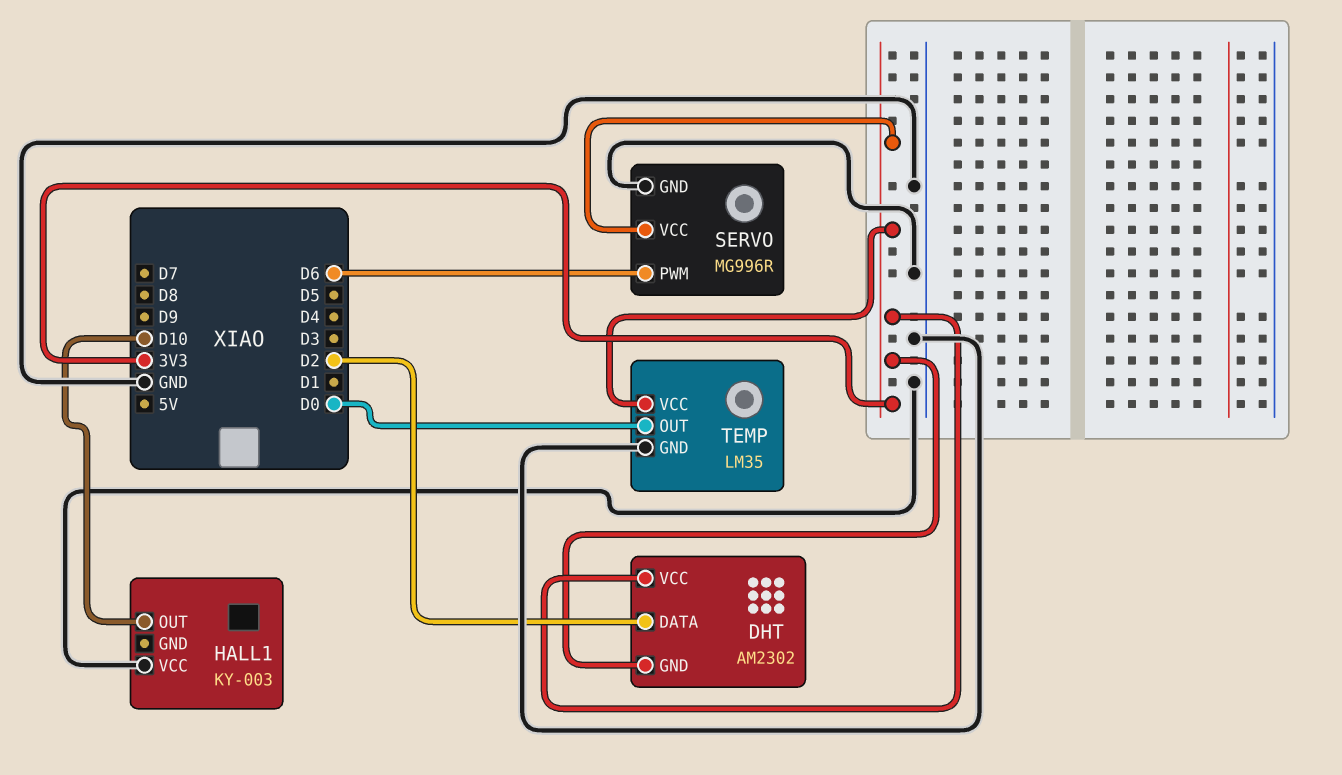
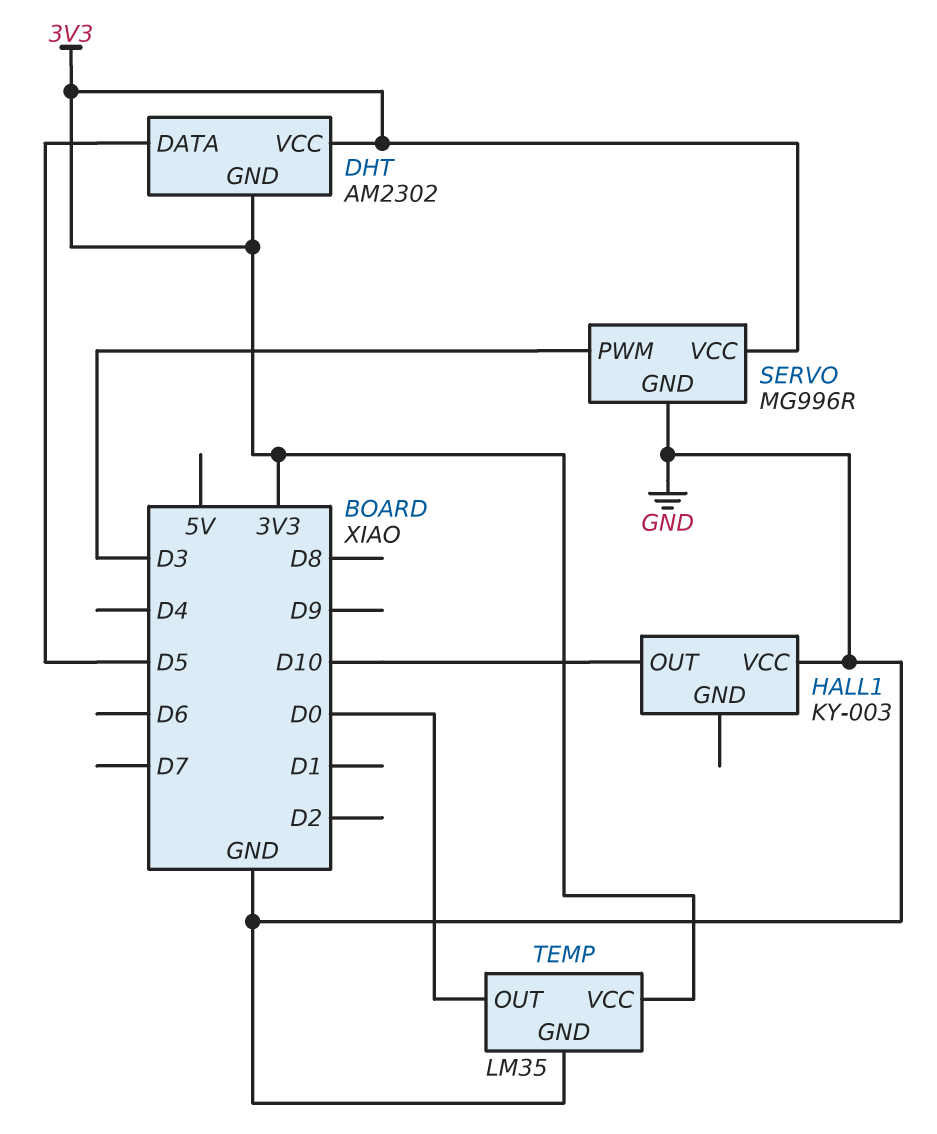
DHT pin DATA: D2 -> D5
SERVO pin PWM: D6 -> D3

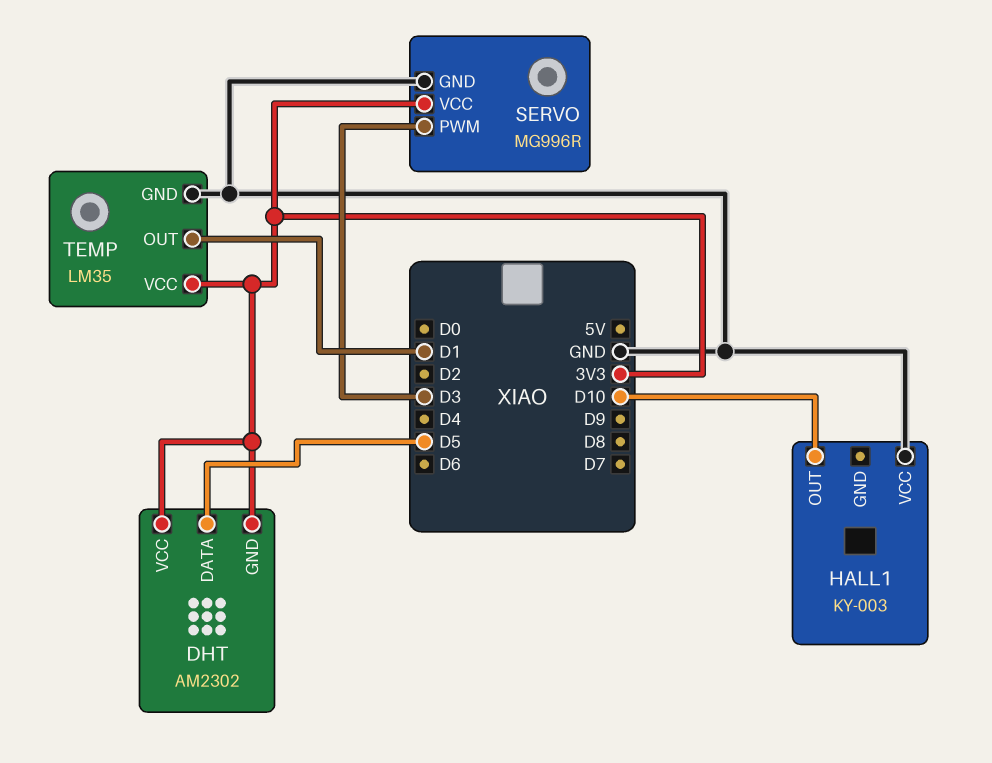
TEMP pin OUT: D0 -> D1

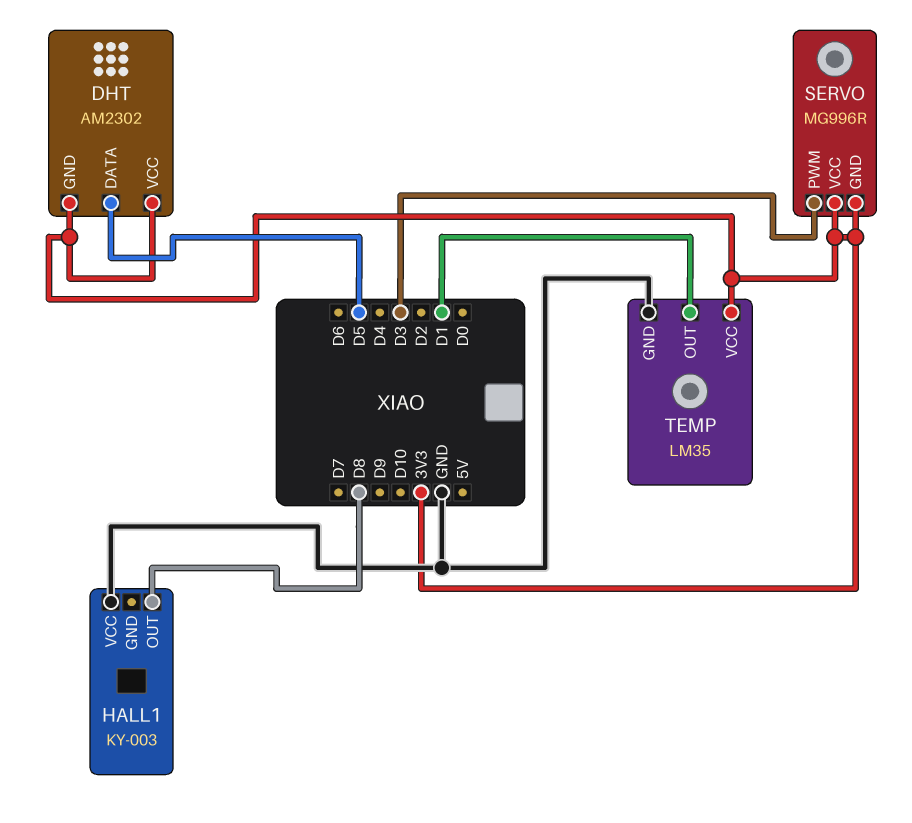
HALL1 pin OUT: D10 -> D8
SERVO pin GND: GND -> 3V3

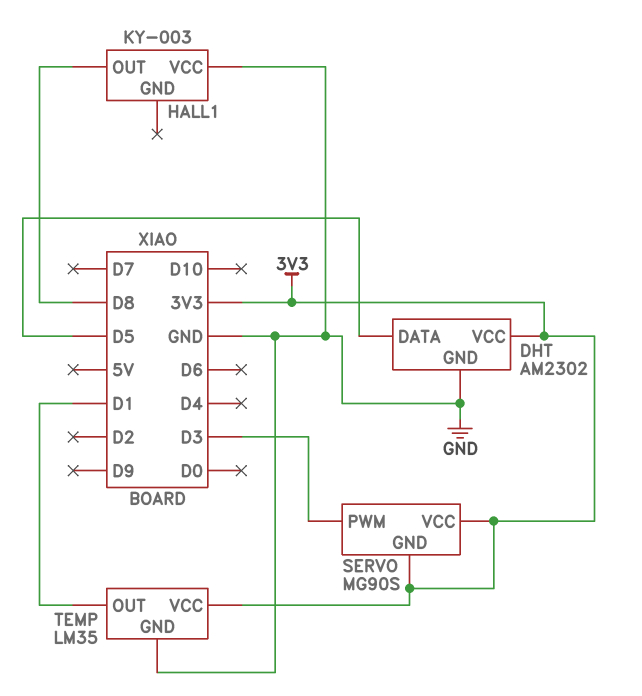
DHT pin GND: 3V3 -> GND
SERVO: MG996R -> MG90S

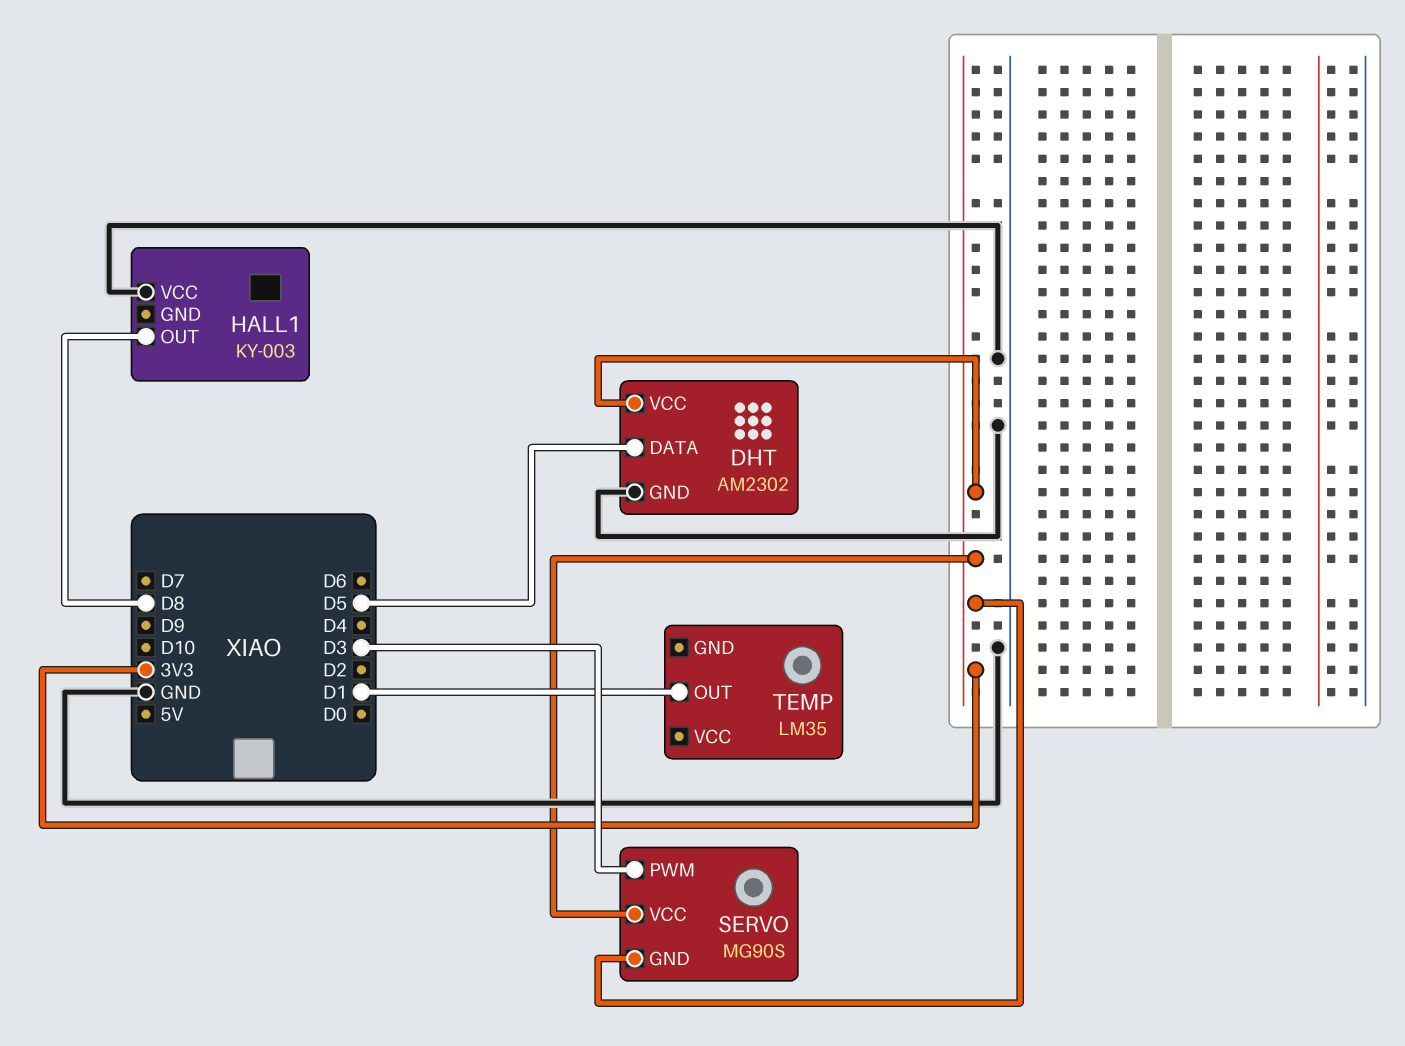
TEMP pin GND: GND -> none
TEMP pin VCC: 3V3 -> none

